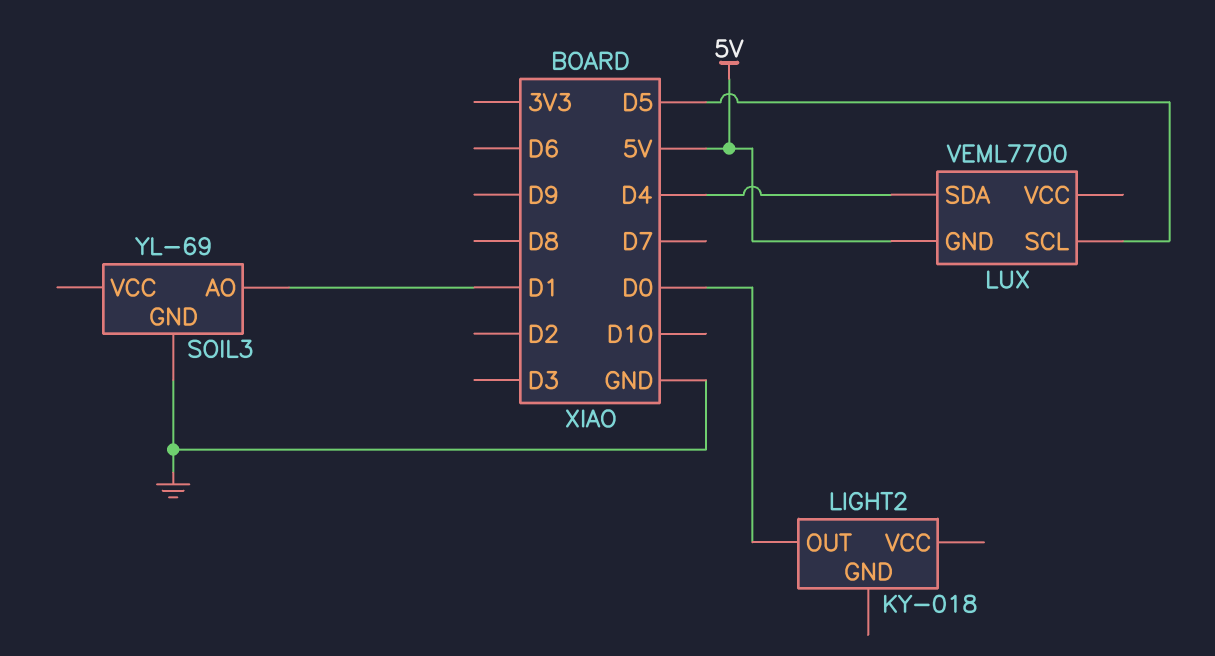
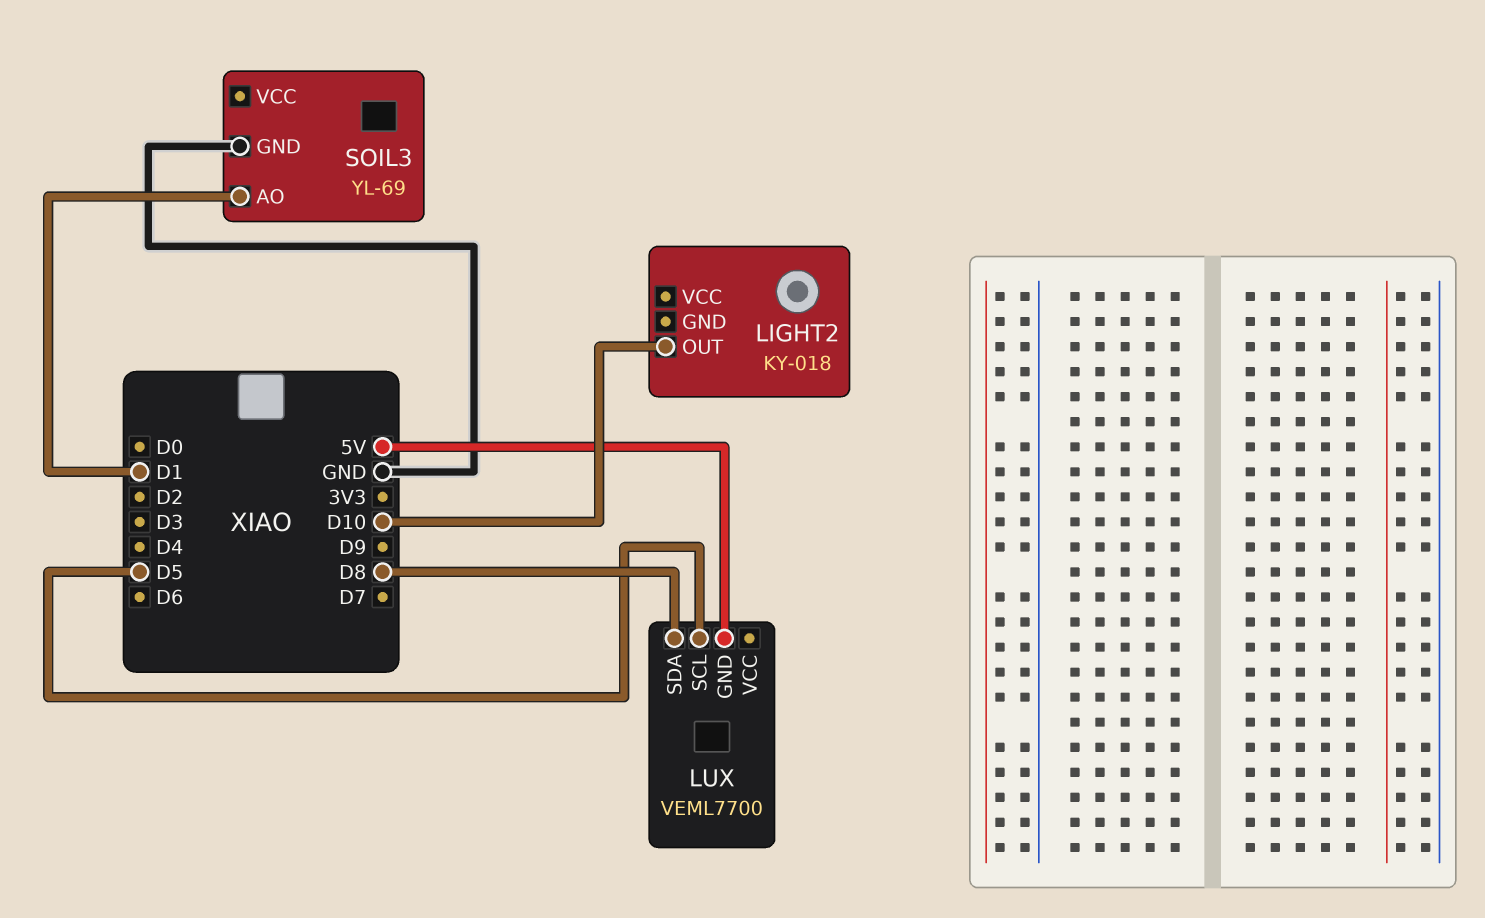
LIGHT2 pin OUT: D0 -> D10
LUX pin SDA: D4 -> D8

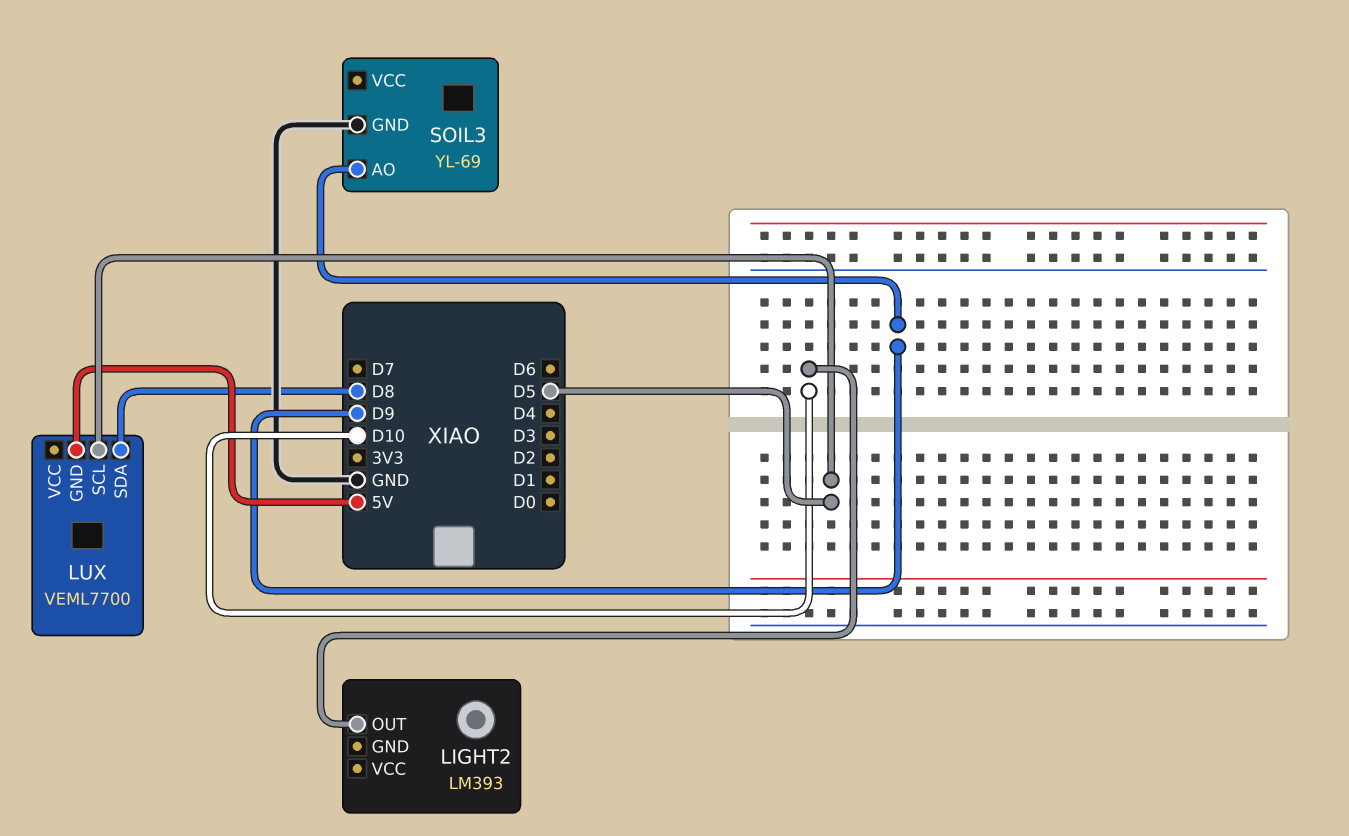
LIGHT2: KY-018 -> LM393
SOIL3 pin AO: D1 -> D9

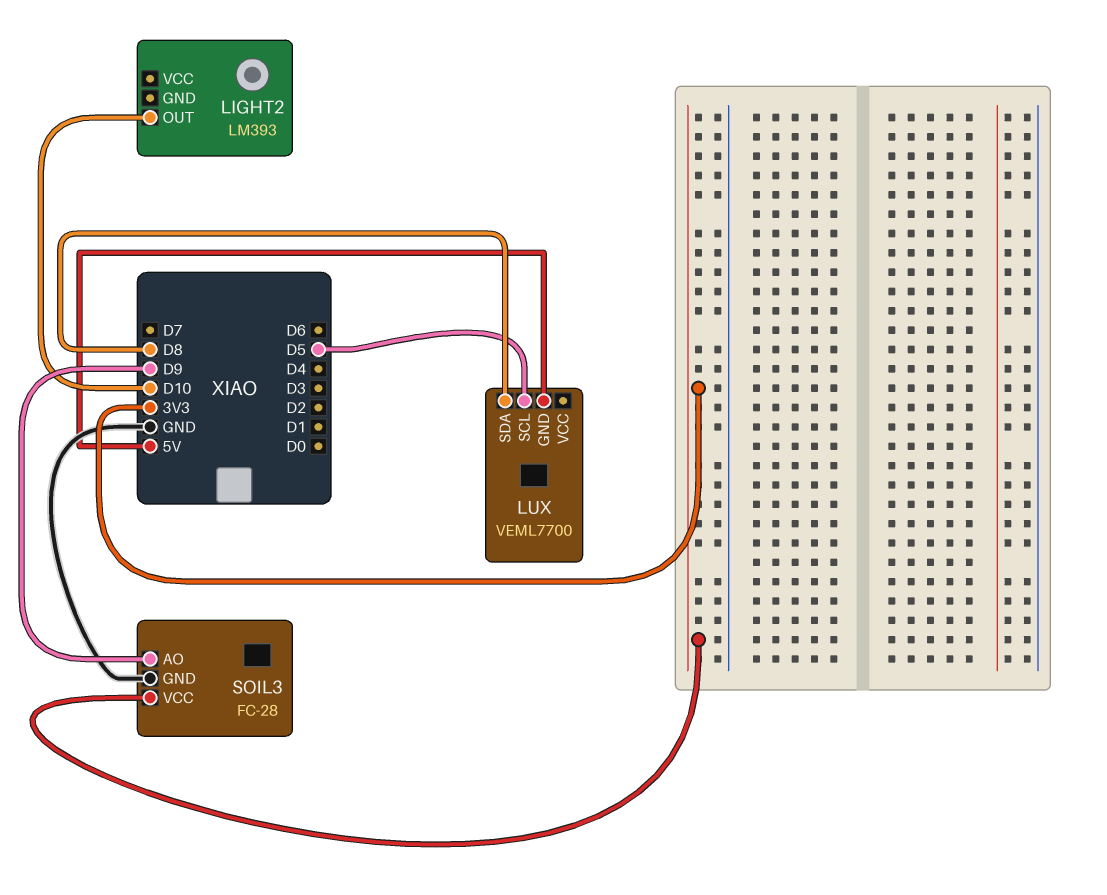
SOIL3: YL-69 -> FC-28
SOIL3 pin VCC: none -> 3V3

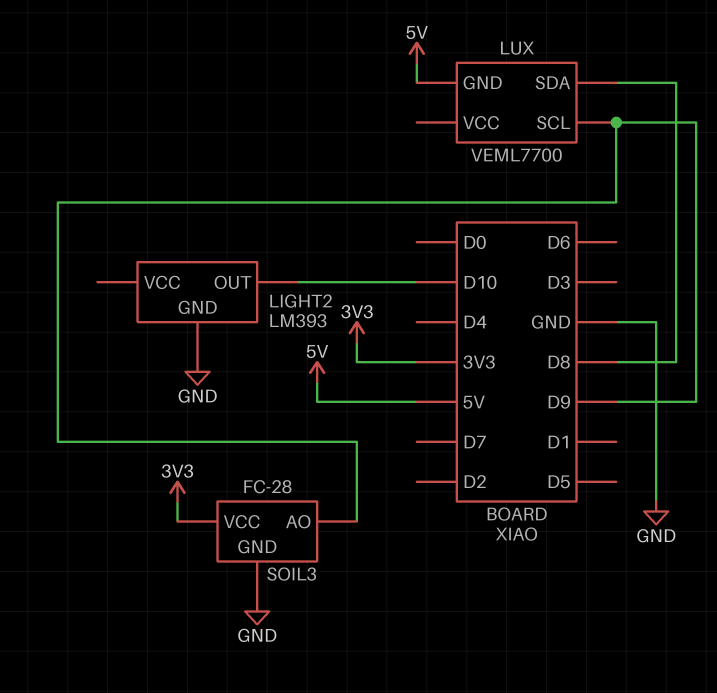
LIGHT2 pin GND: none -> GND
LUX pin SCL: D5 -> D9

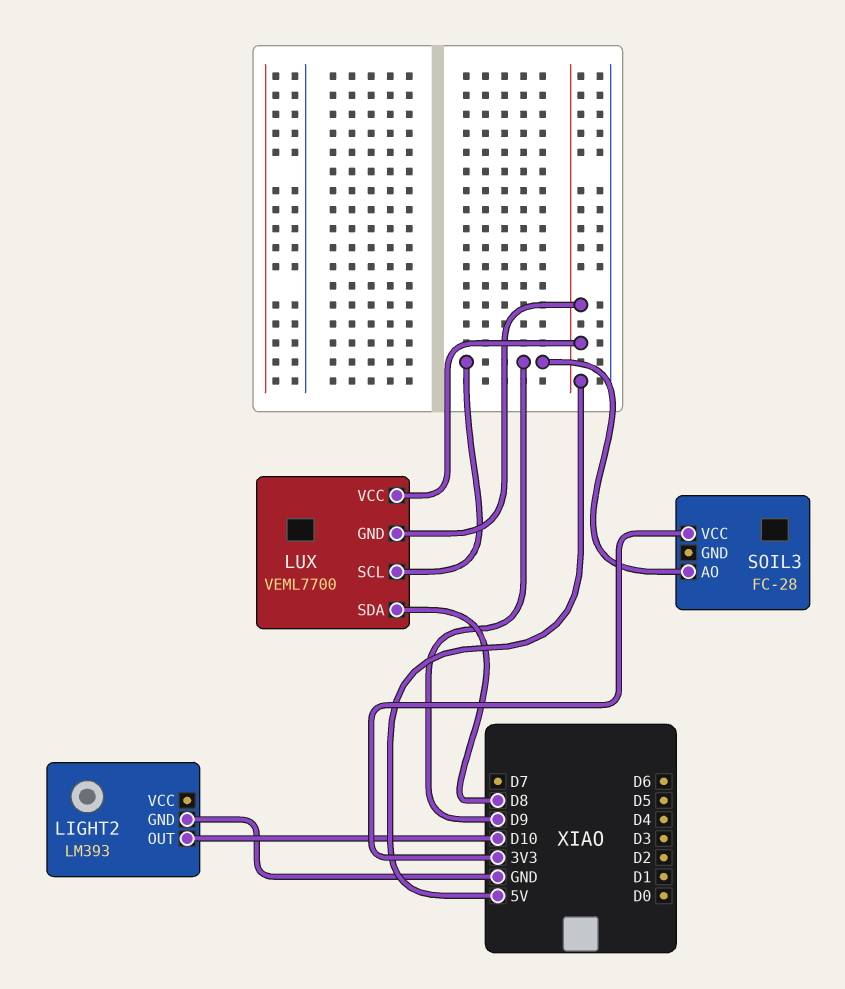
LUX pin VCC: none -> 5V
SOIL3 pin GND: GND -> none

